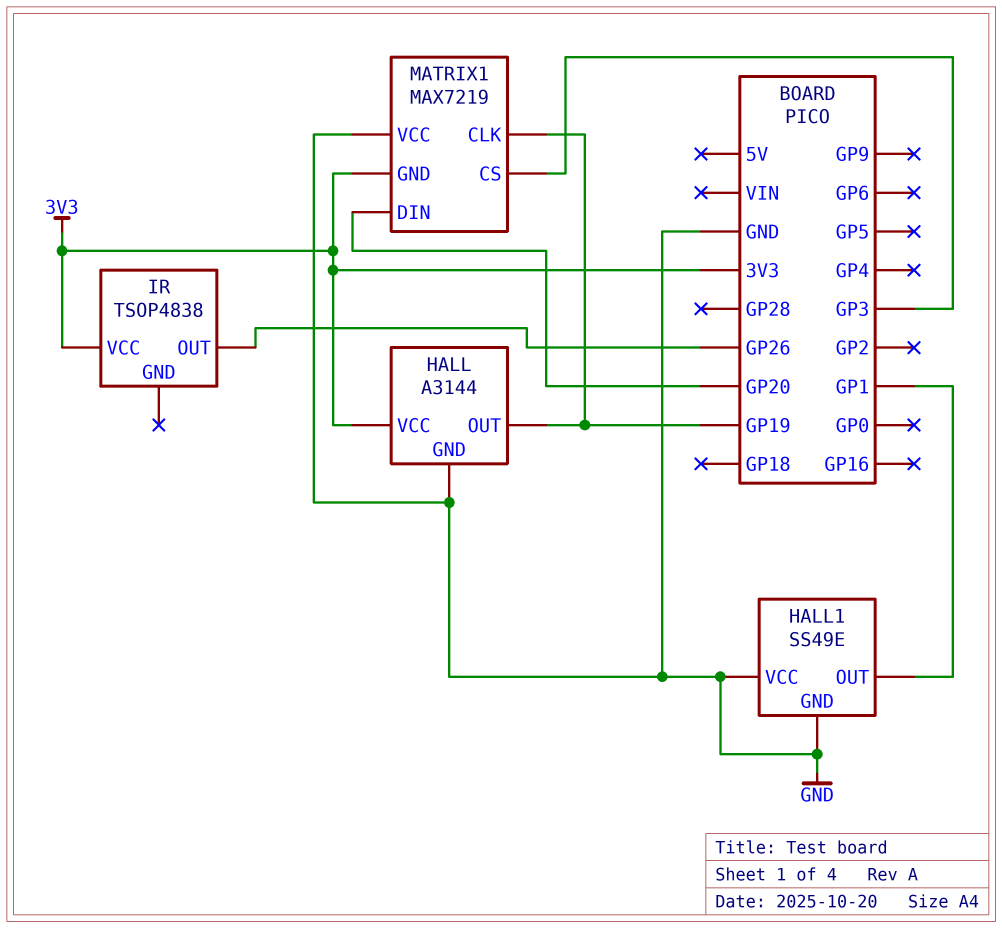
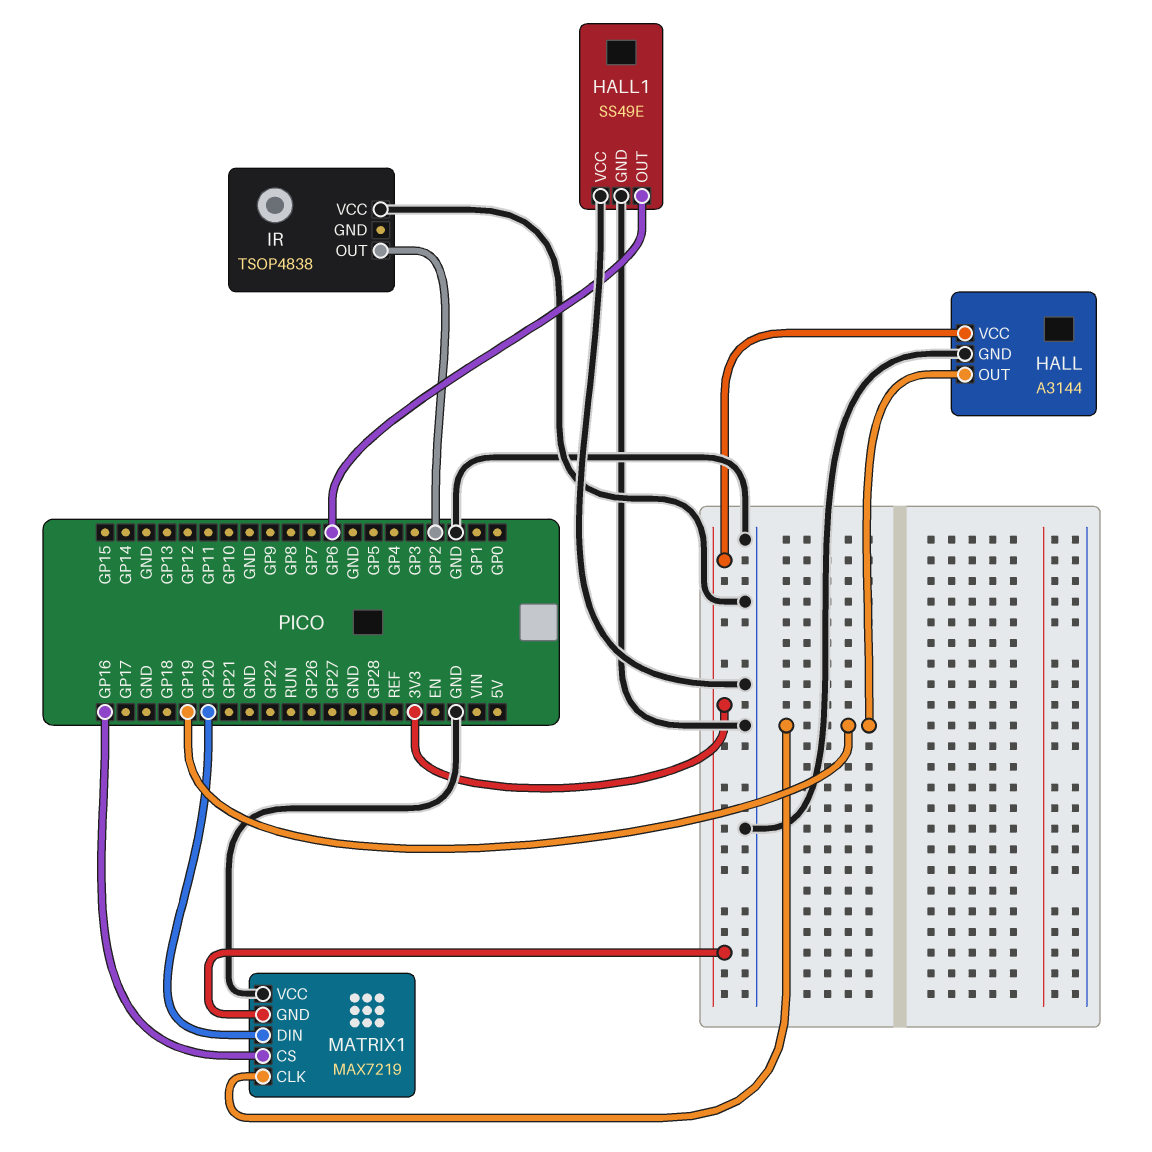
HALL1 pin OUT: GP1 -> GP6
IR pin OUT: GP26 -> GP2
IR pin VCC: 3V3 -> GND
MATRIX1 pin CS: GP3 -> GP16

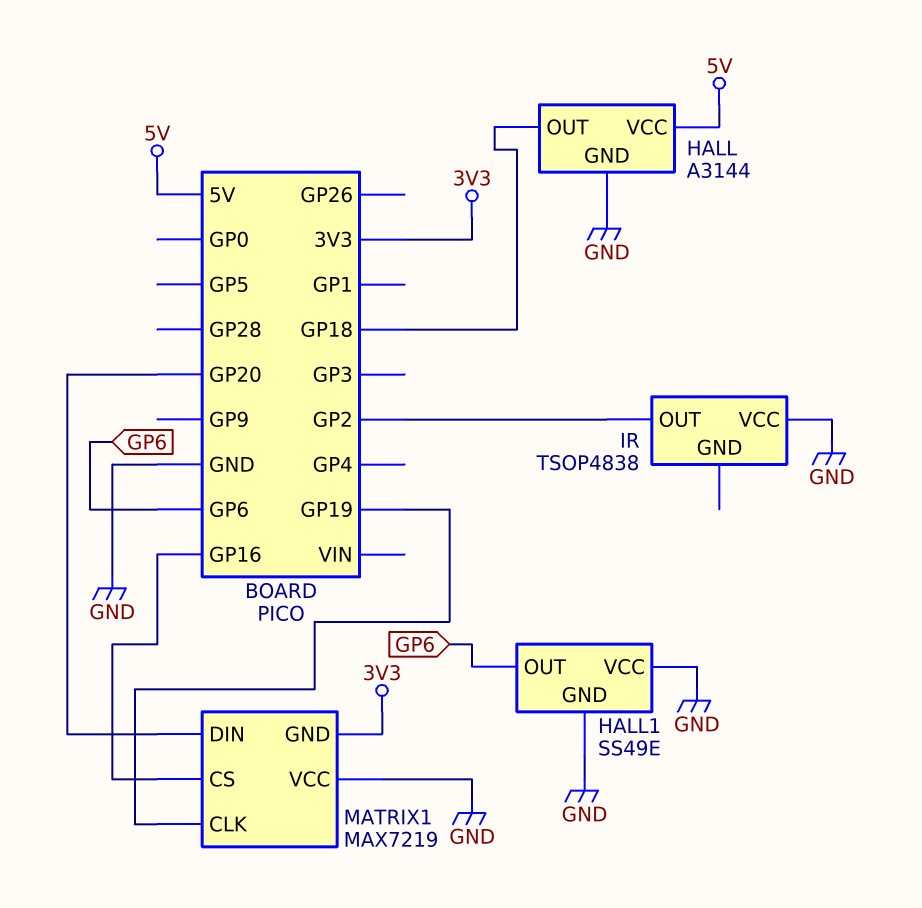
HALL pin OUT: GP19 -> GP18
HALL pin VCC: 3V3 -> 5V

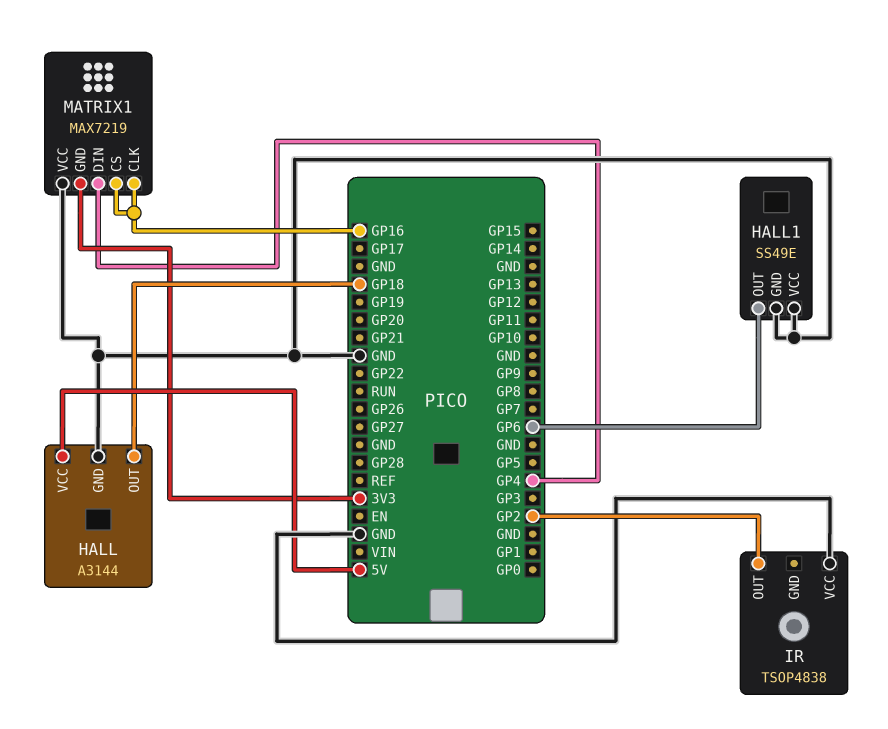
MATRIX1 pin CLK: GP19 -> GP16
MATRIX1 pin DIN: GP20 -> GP4

